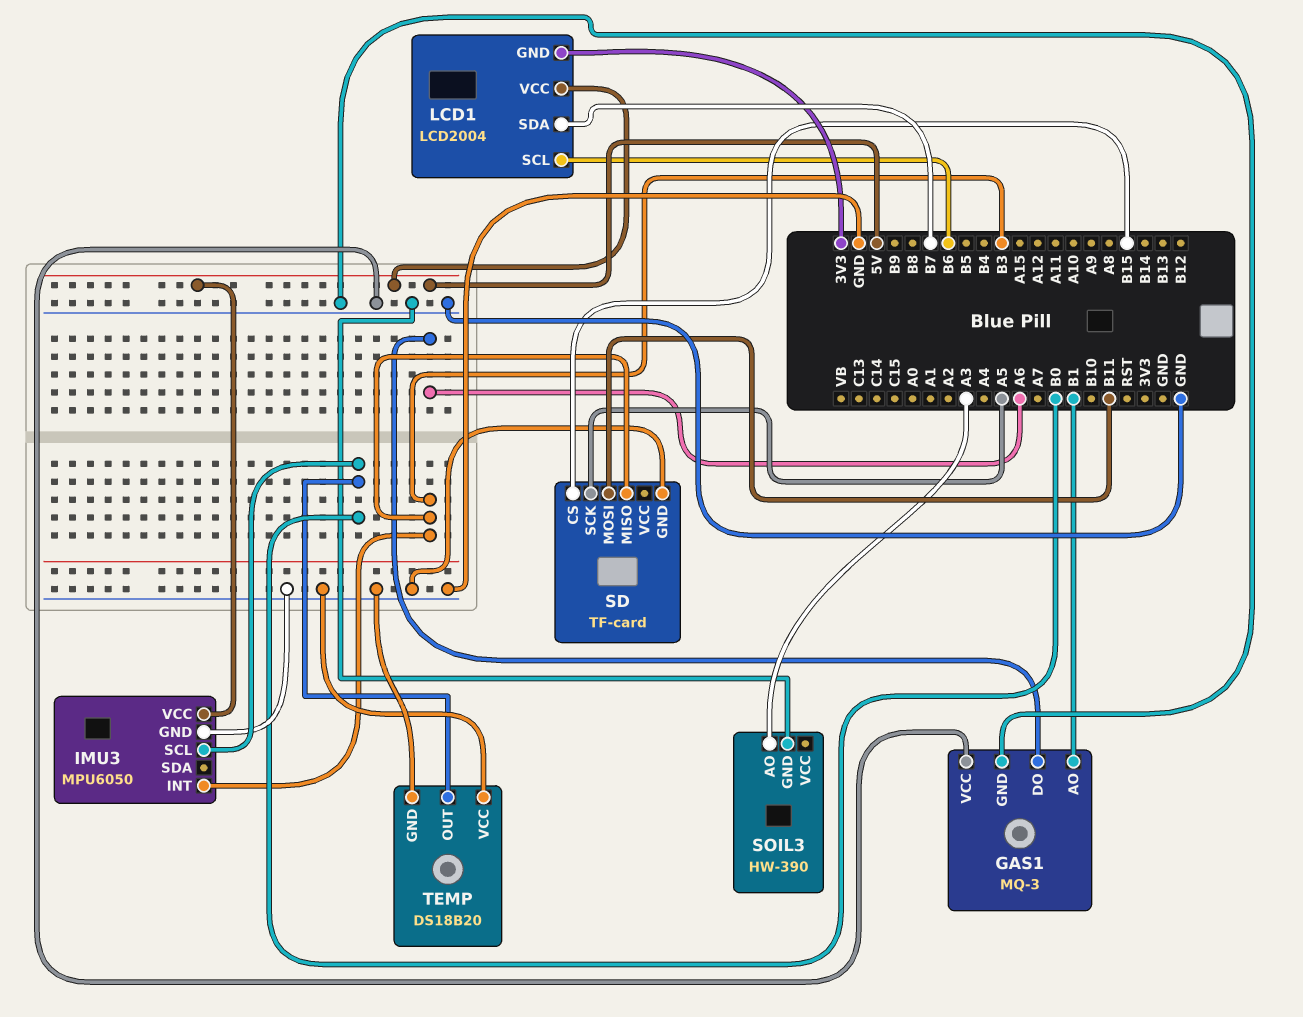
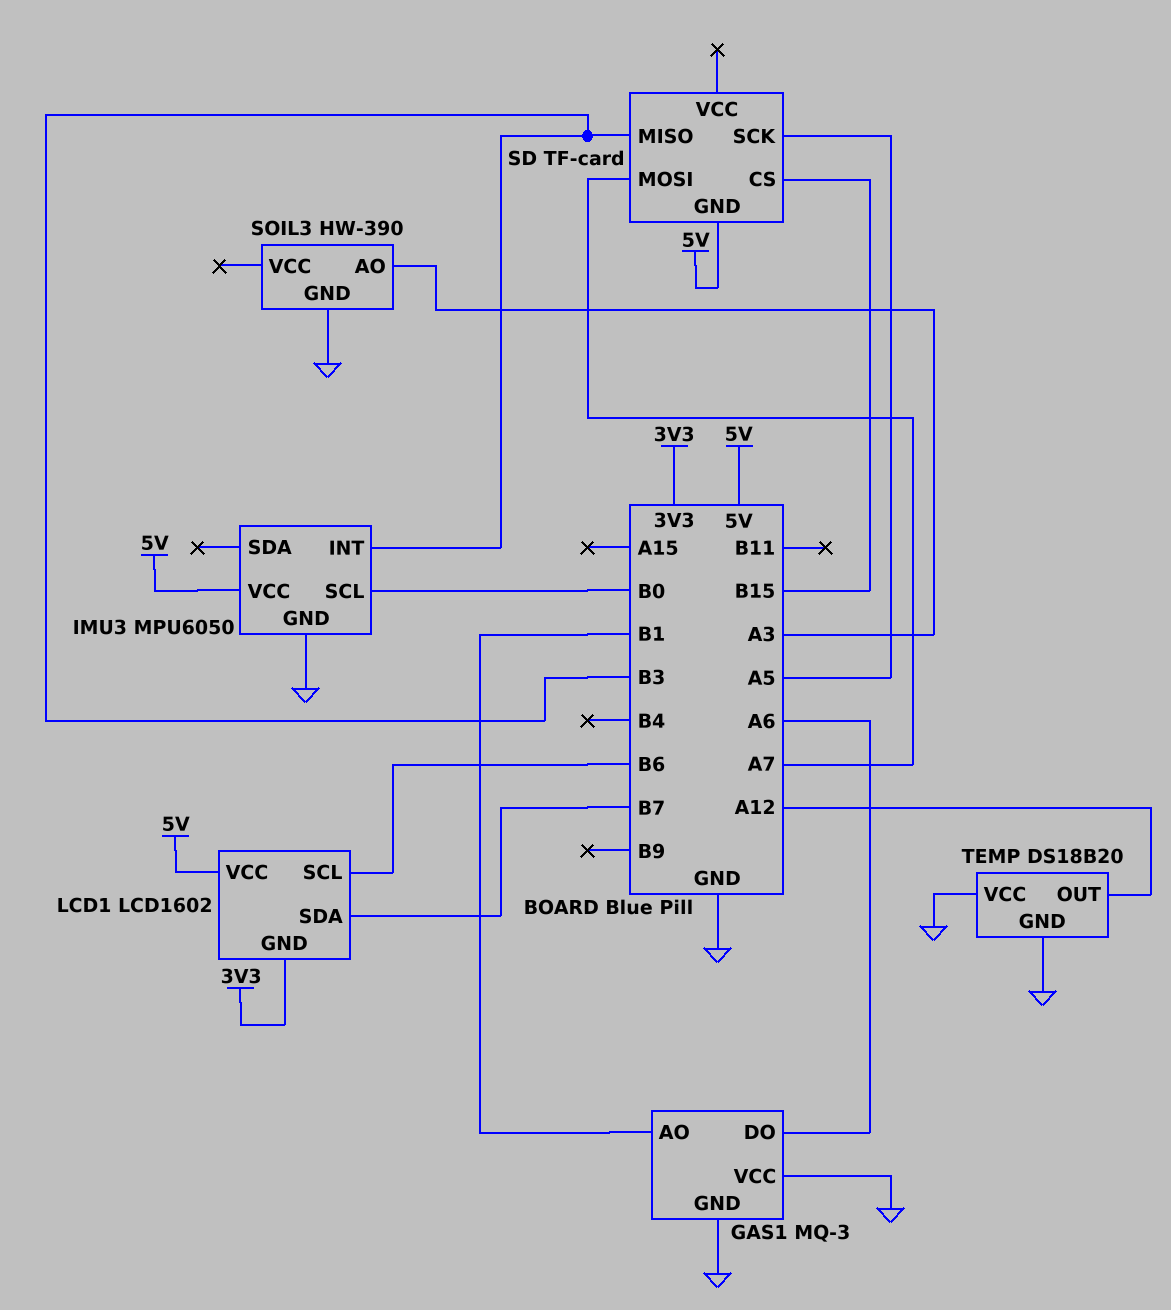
LCD1: LCD2004 -> LCD1602
SD pin GND: GND -> 5V
SD pin MOSI: B11 -> A7
TEMP pin OUT: B0 -> A12

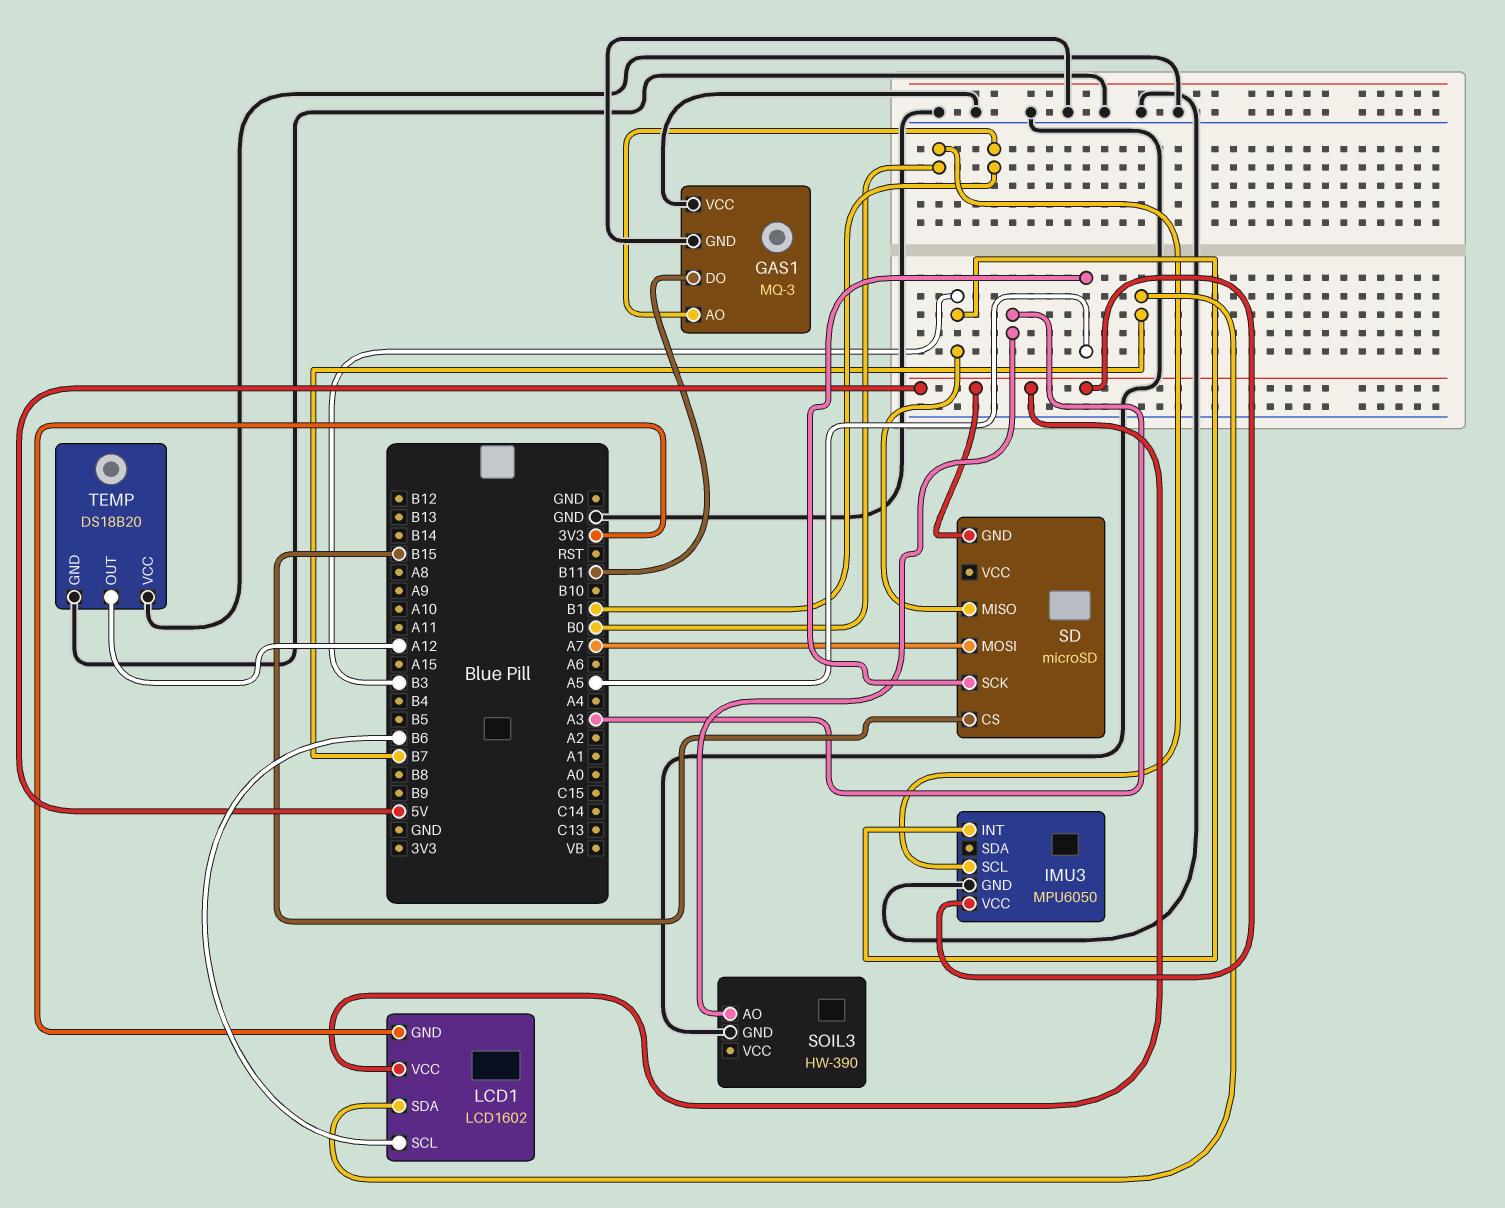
GAS1 pin DO: A6 -> B11
SD: TF-card -> microSD

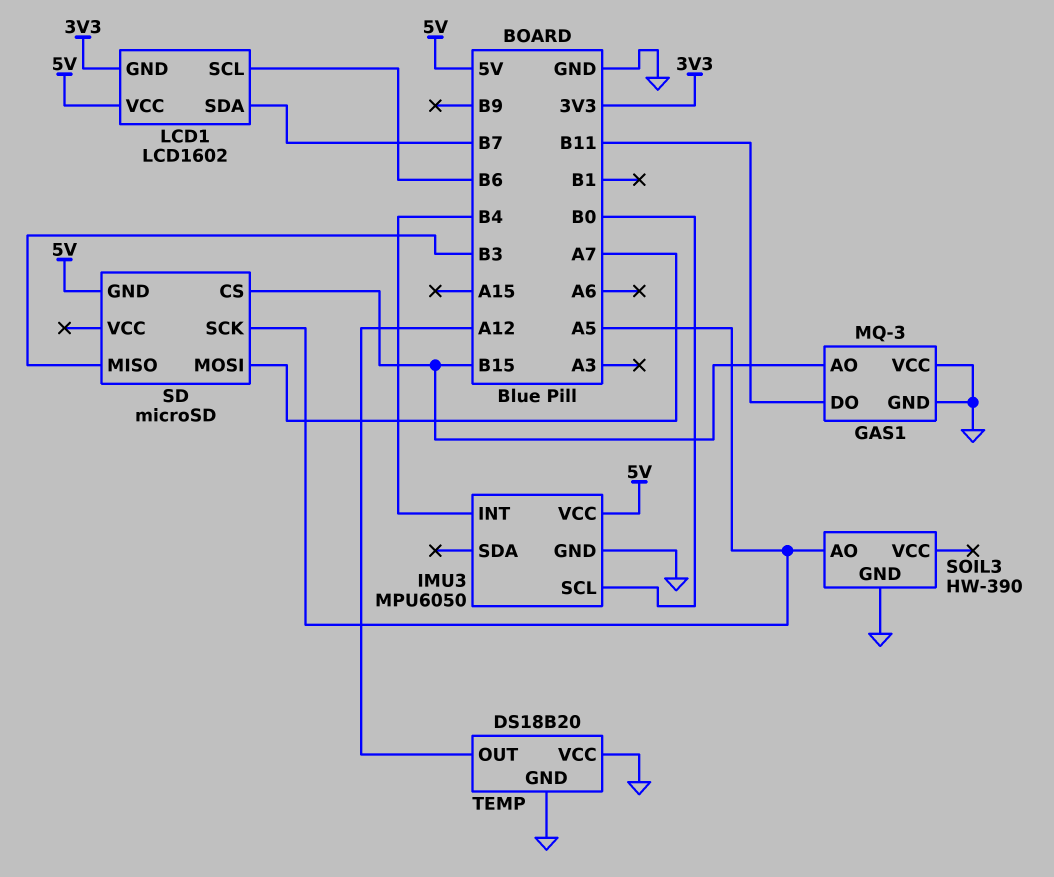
GAS1 pin AO: B1 -> B15
IMU3 pin INT: B3 -> B4
SOIL3 pin AO: A3 -> A5

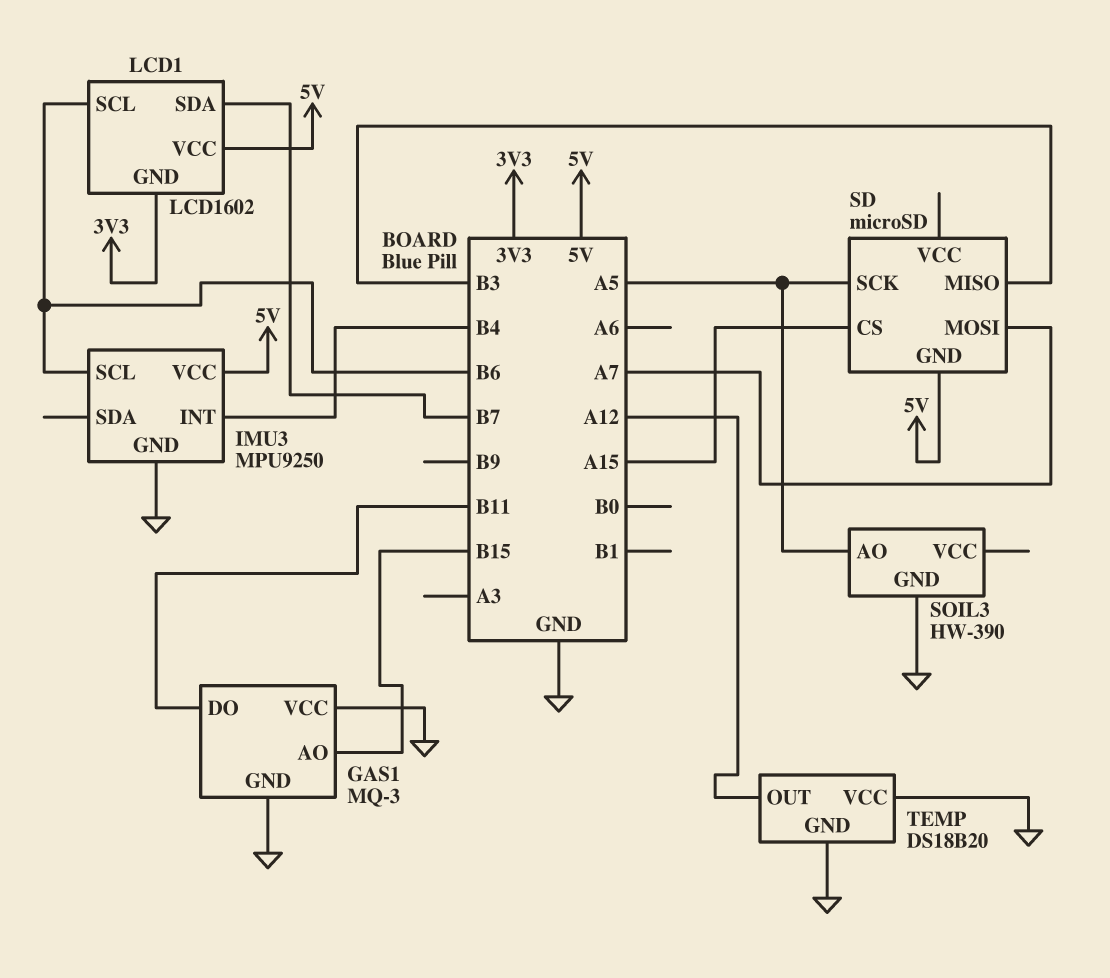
IMU3: MPU6050 -> MPU9250
IMU3 pin SCL: B0 -> B6
SD pin CS: B15 -> A15

